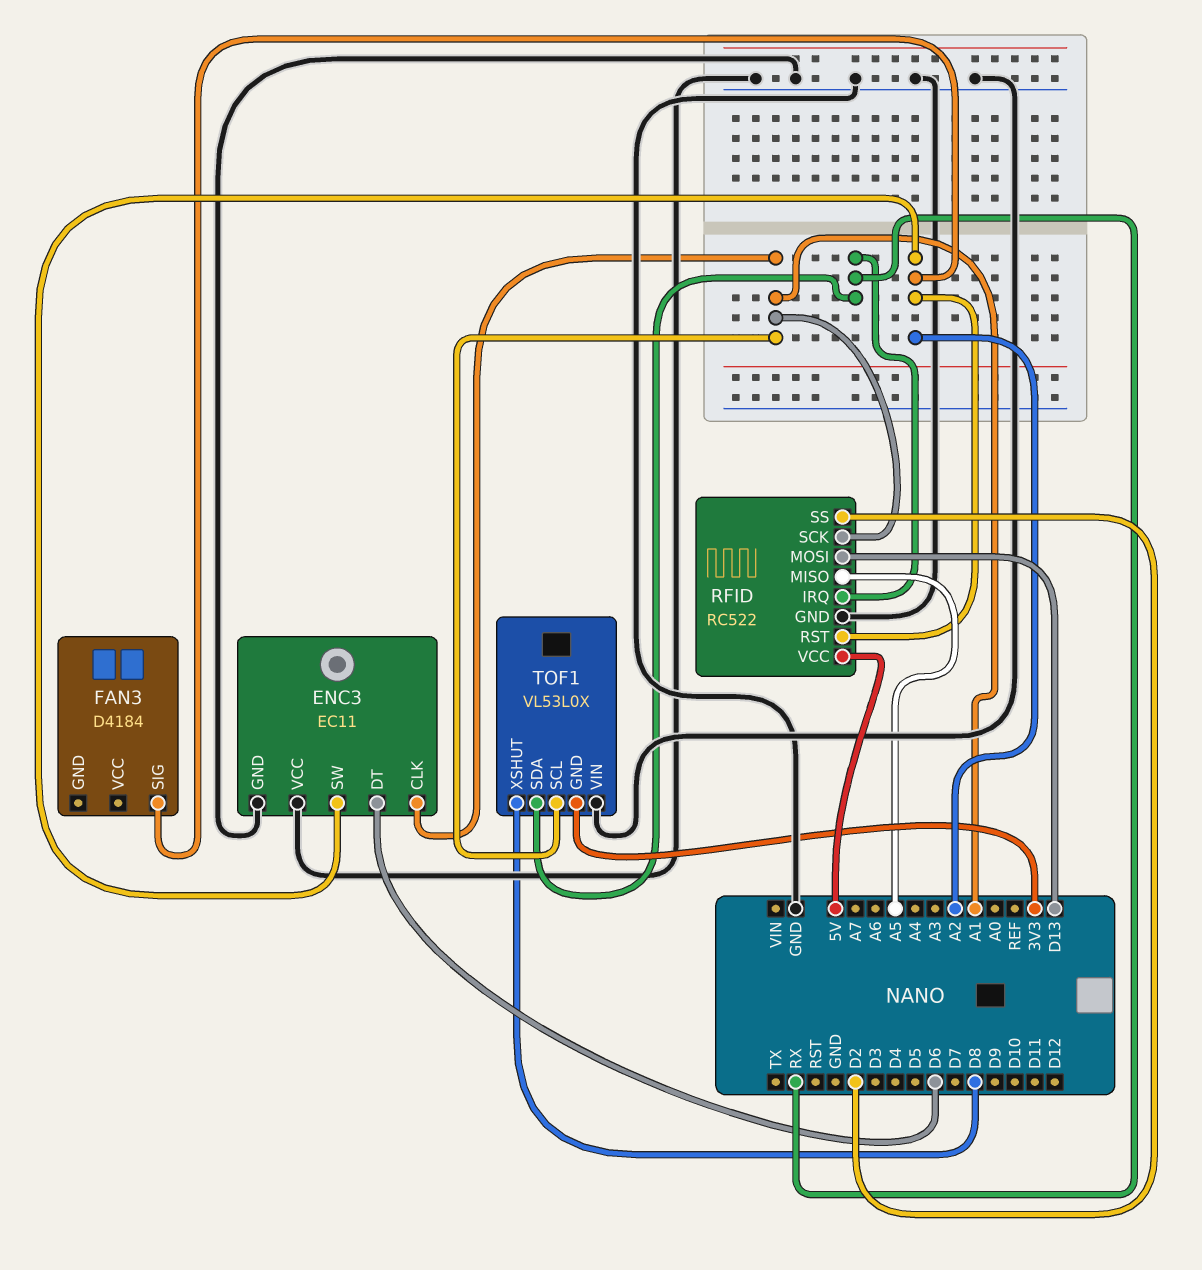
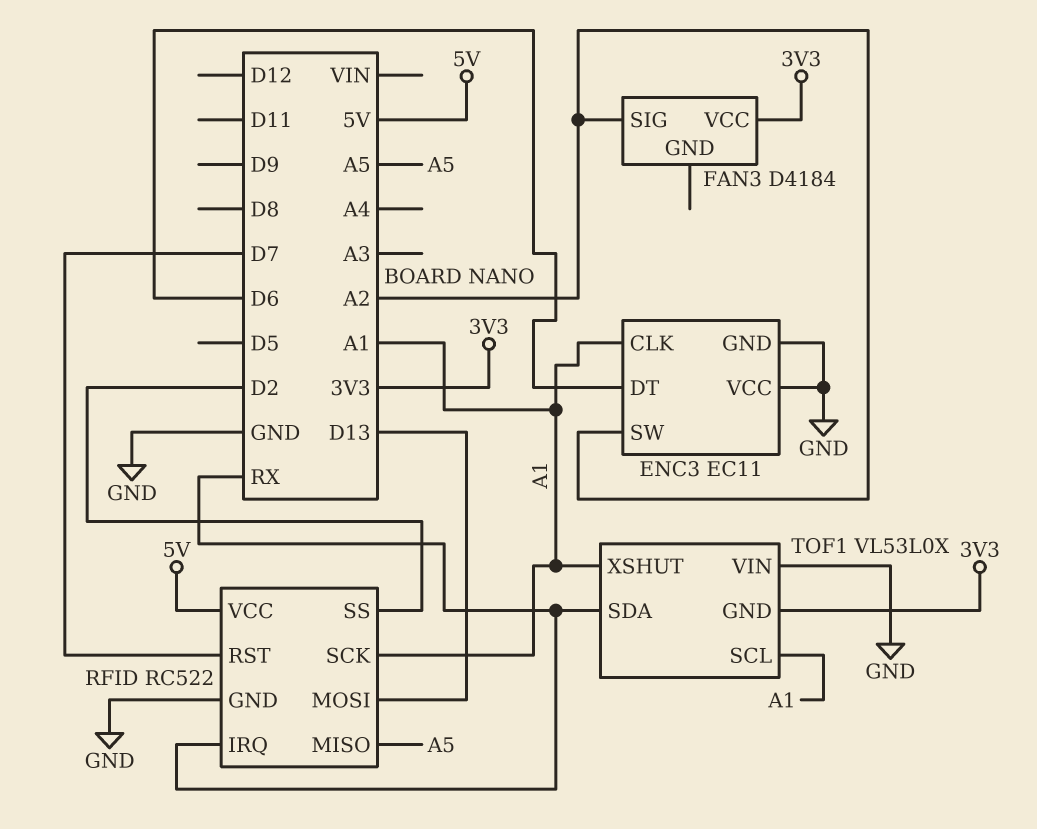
FAN3 pin VCC: none -> 3V3
RFID pin RST: A2 -> D7
TOF1 pin XSHUT: D8 -> A1

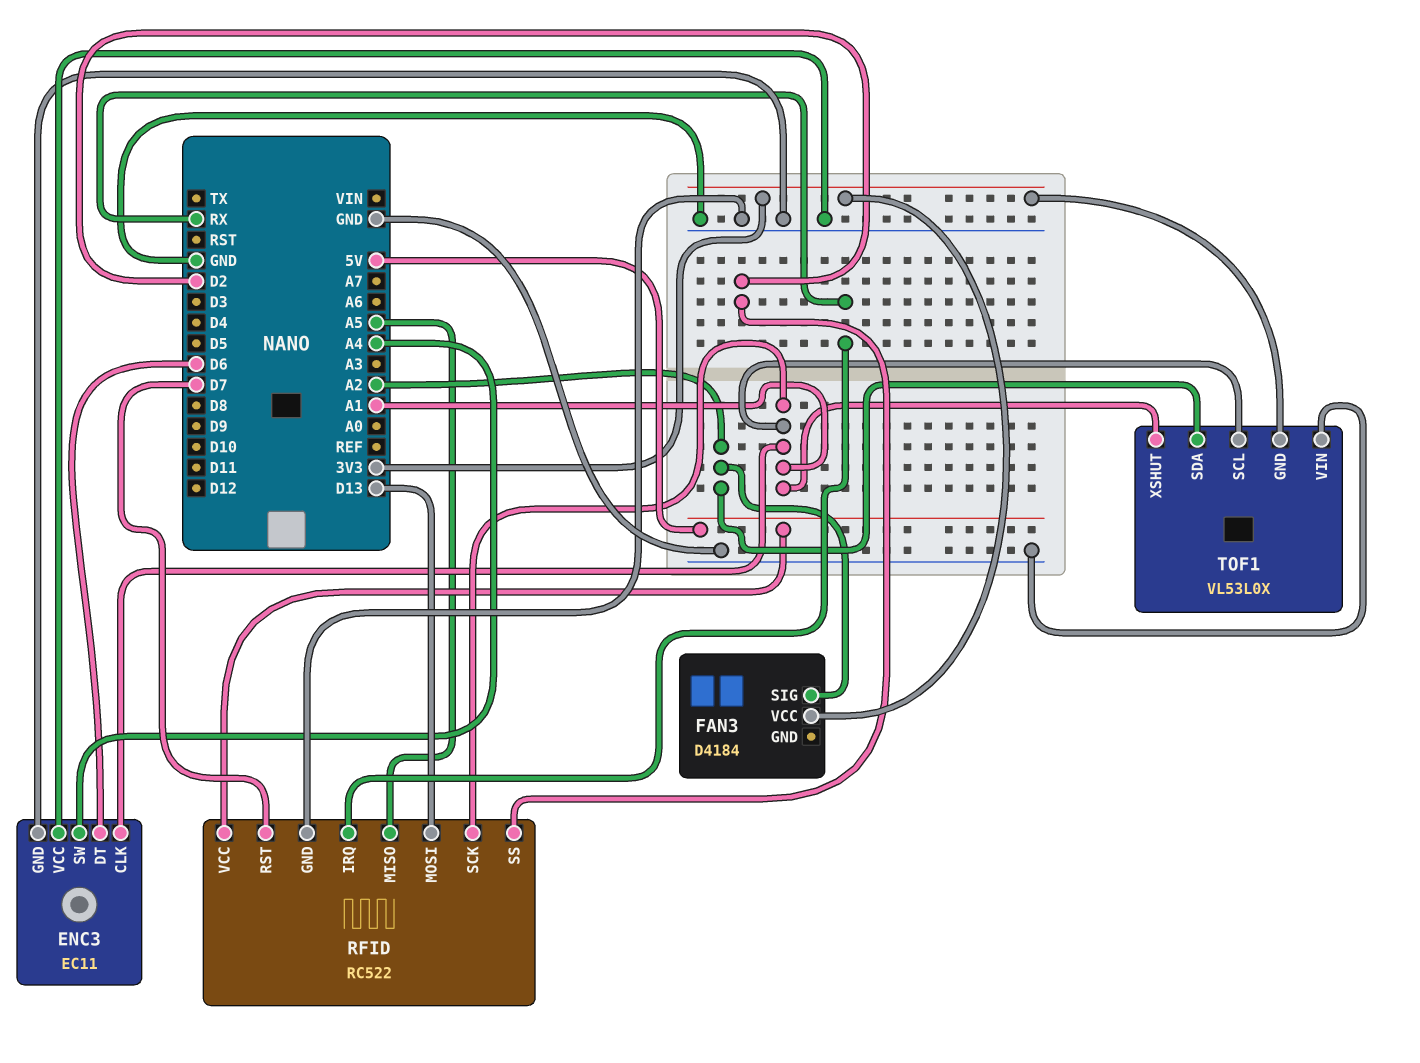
ENC3 pin SW: A2 -> A4
TOF1 pin SDA: RX -> A2

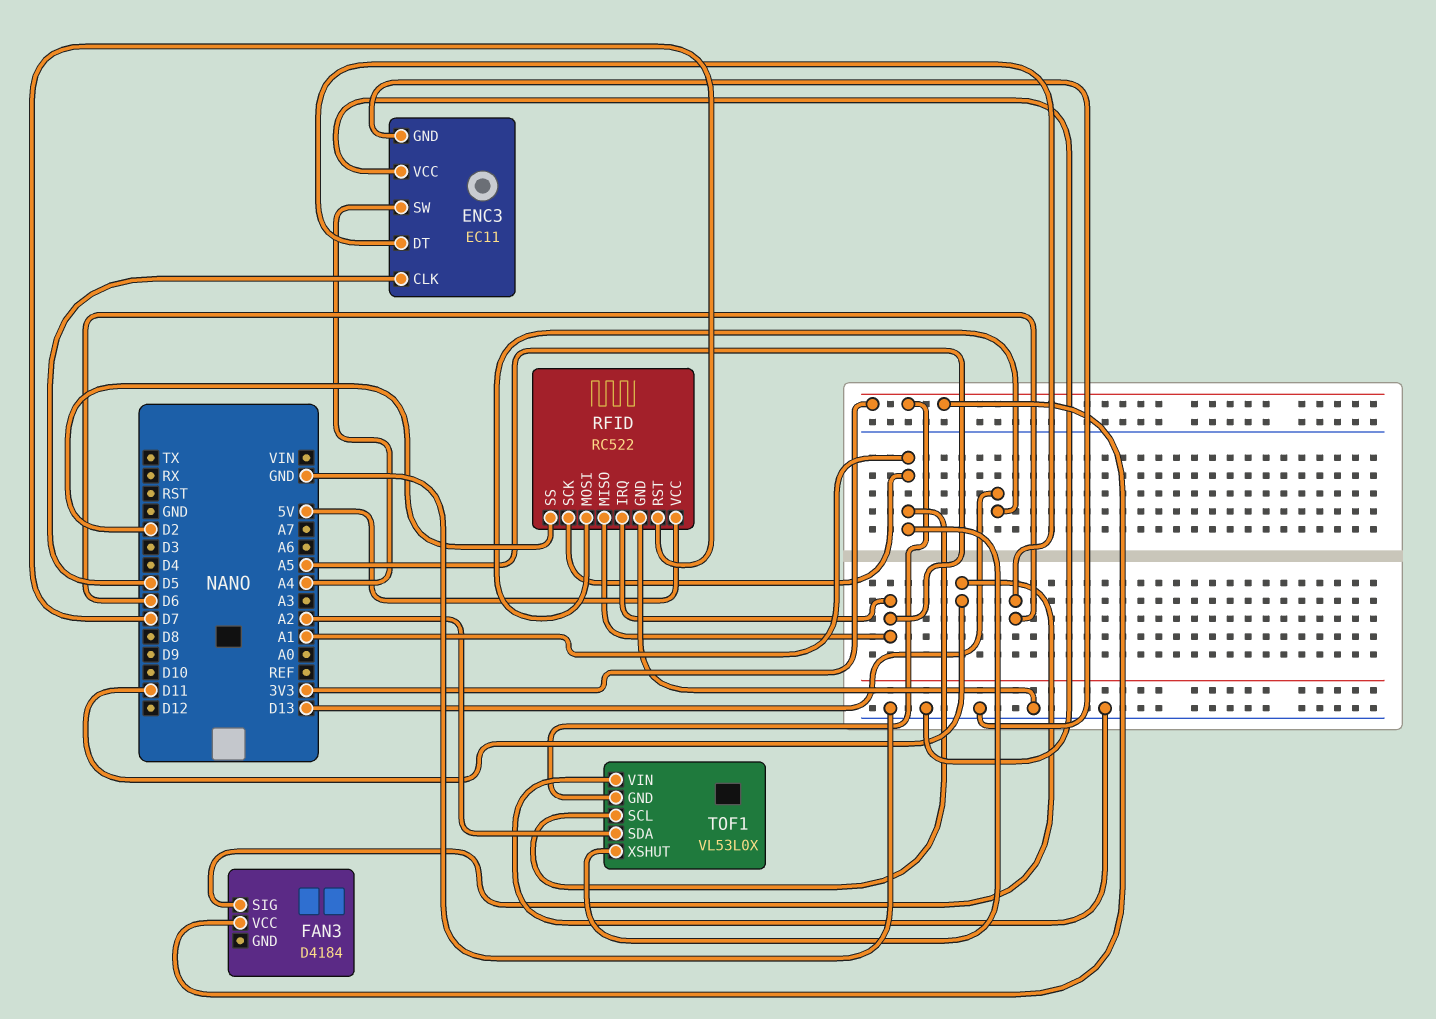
ENC3 pin CLK: A1 -> D5
FAN3 pin SIG: A2 -> D11
RFID pin IRQ: RX -> A5

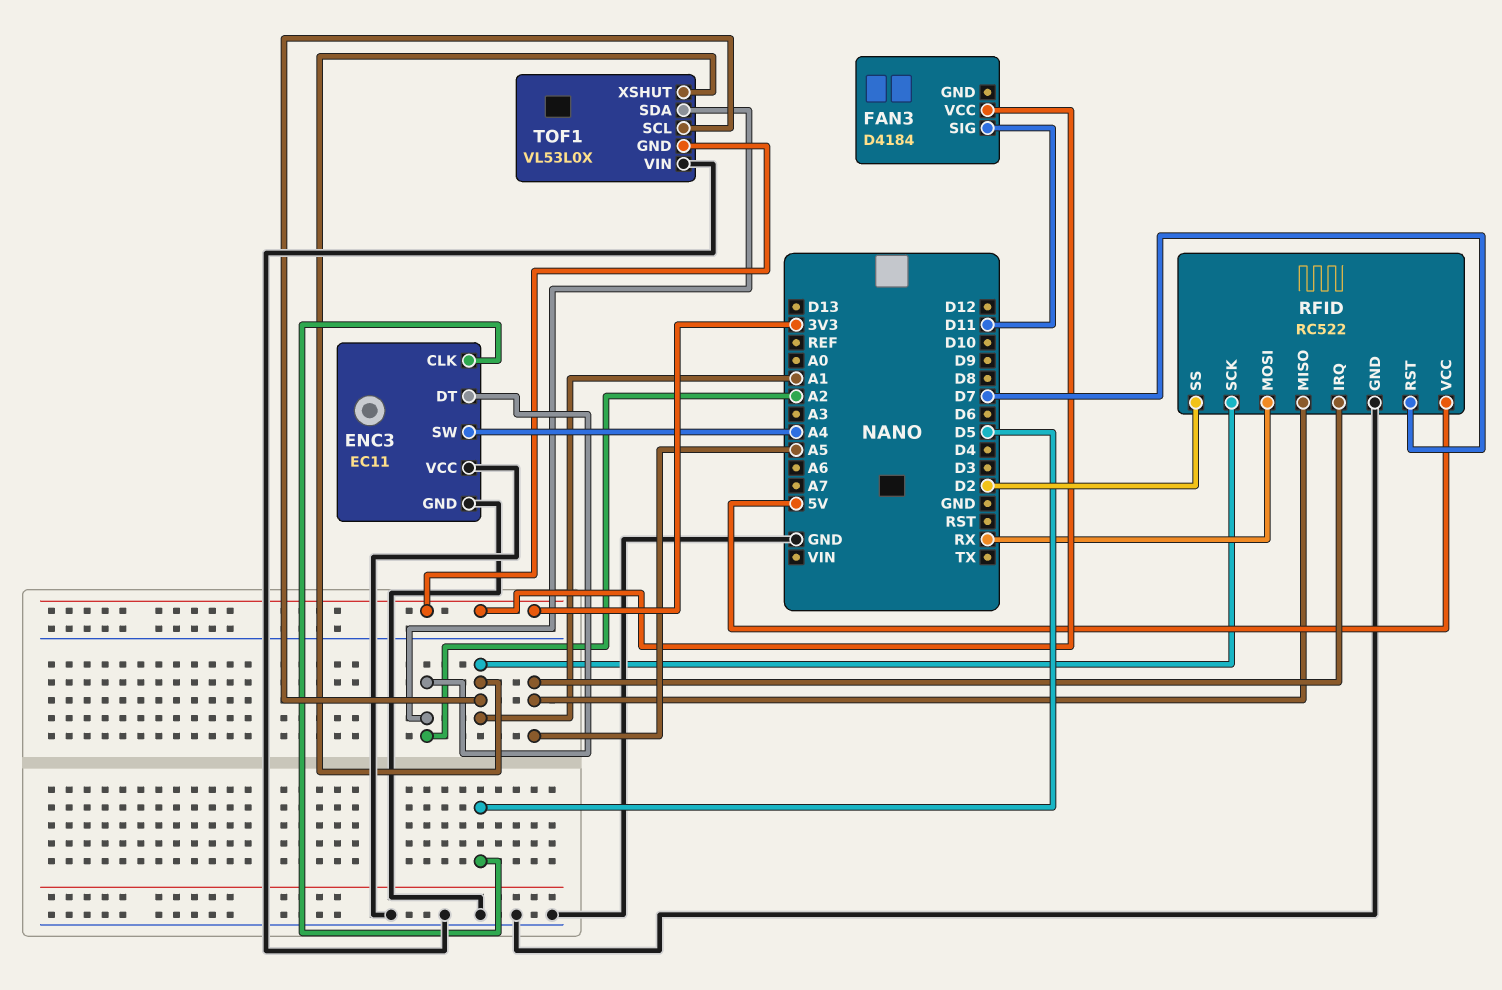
ENC3 pin DT: D6 -> A2
RFID pin MOSI: D13 -> RX

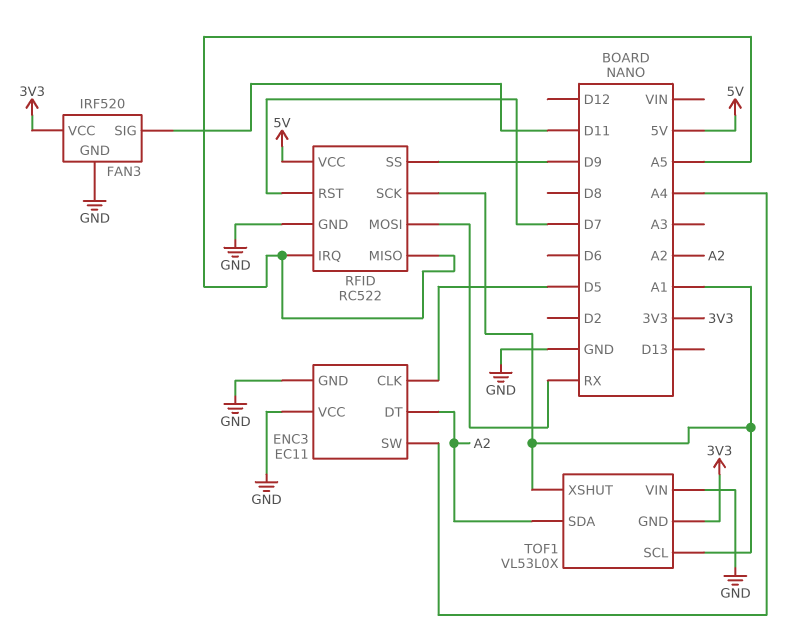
FAN3: D4184 -> IRF520
FAN3 pin GND: none -> GND
RFID pin SS: D2 -> D9

